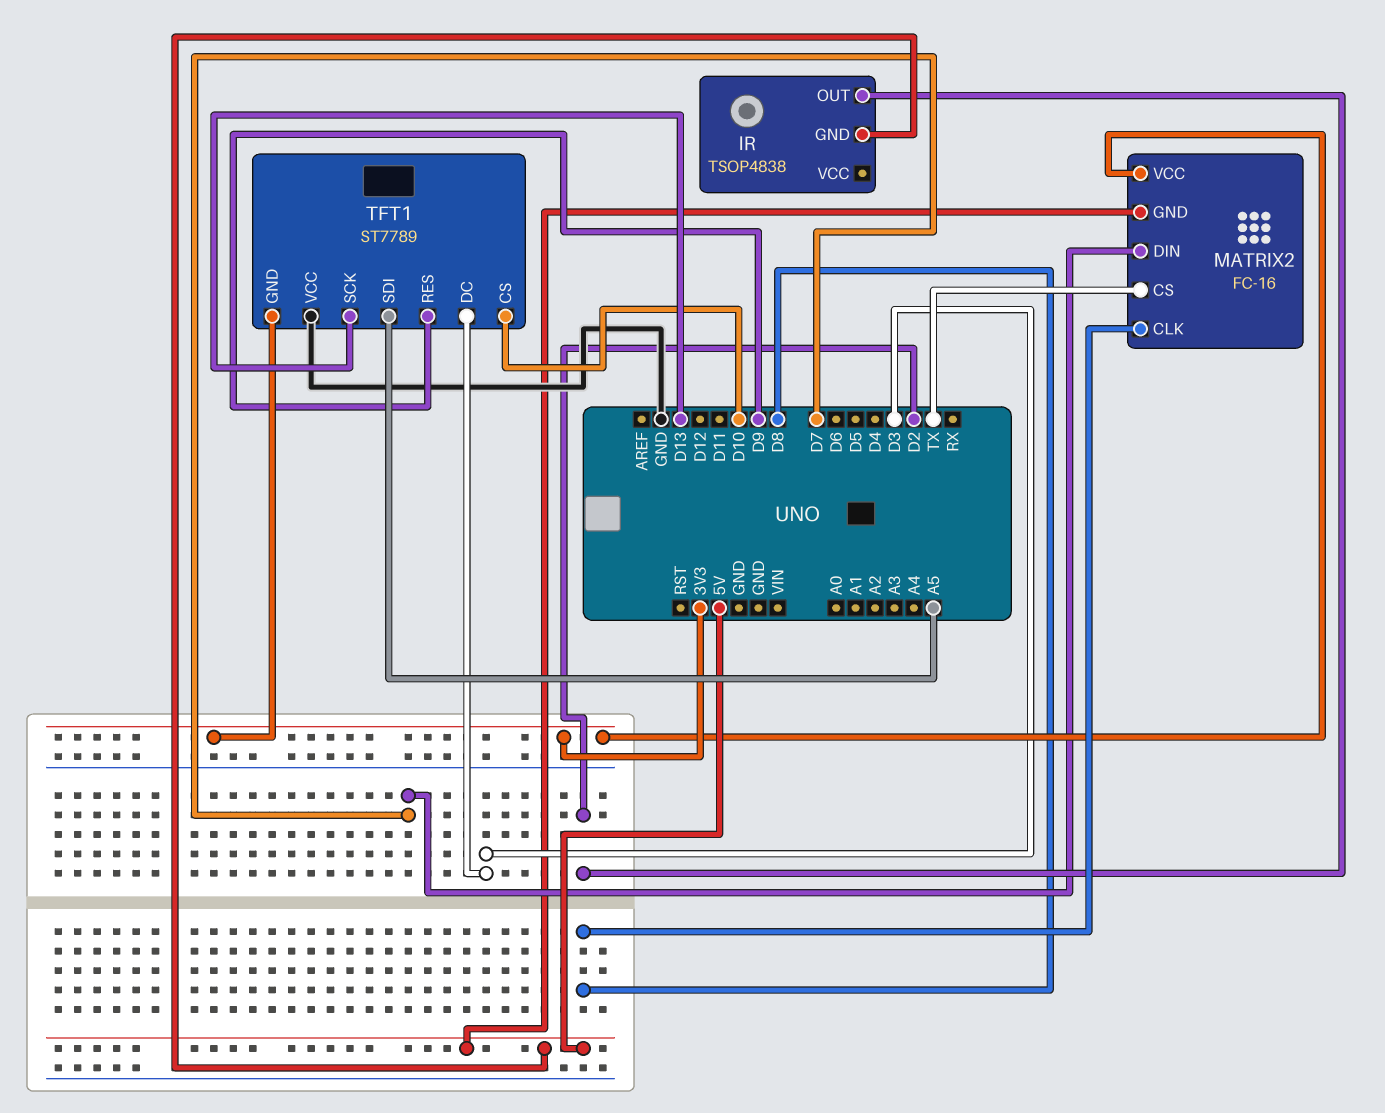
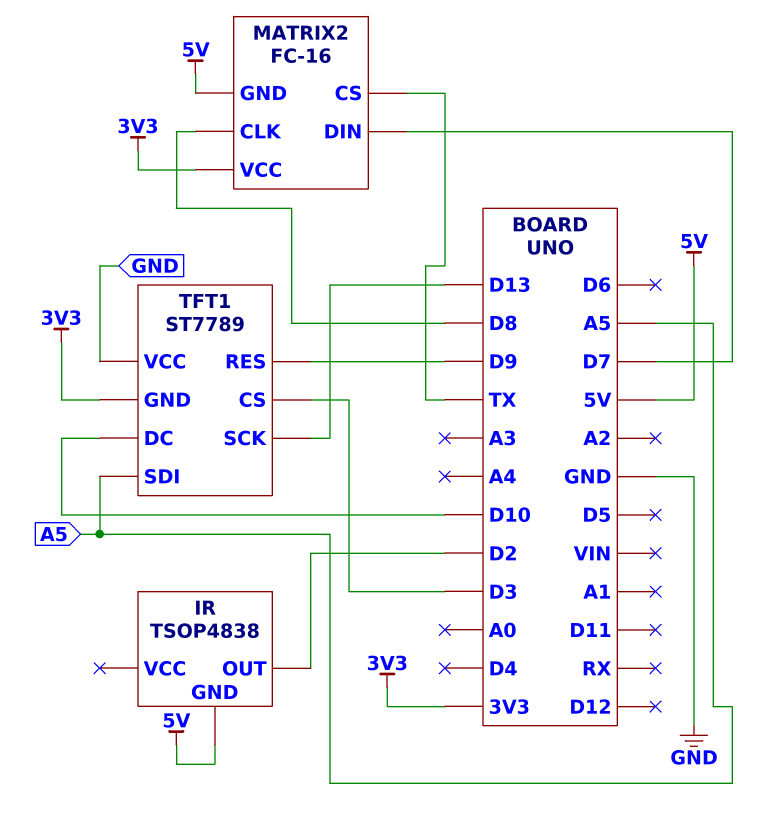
TFT1 pin CS: D10 -> D3
TFT1 pin DC: D3 -> D10

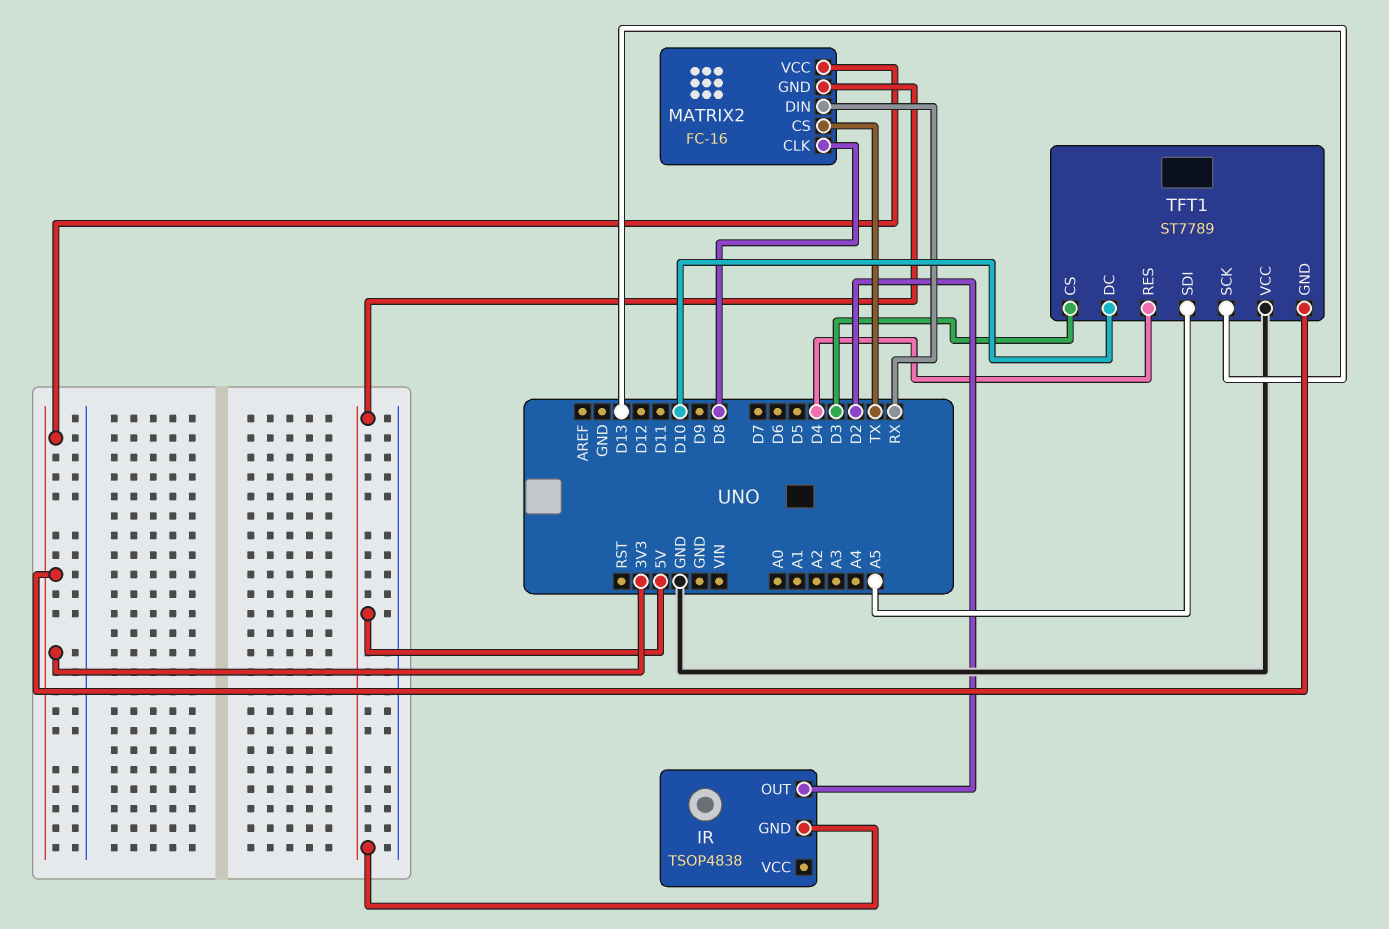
MATRIX2 pin DIN: D7 -> RX
TFT1 pin RES: D9 -> D4

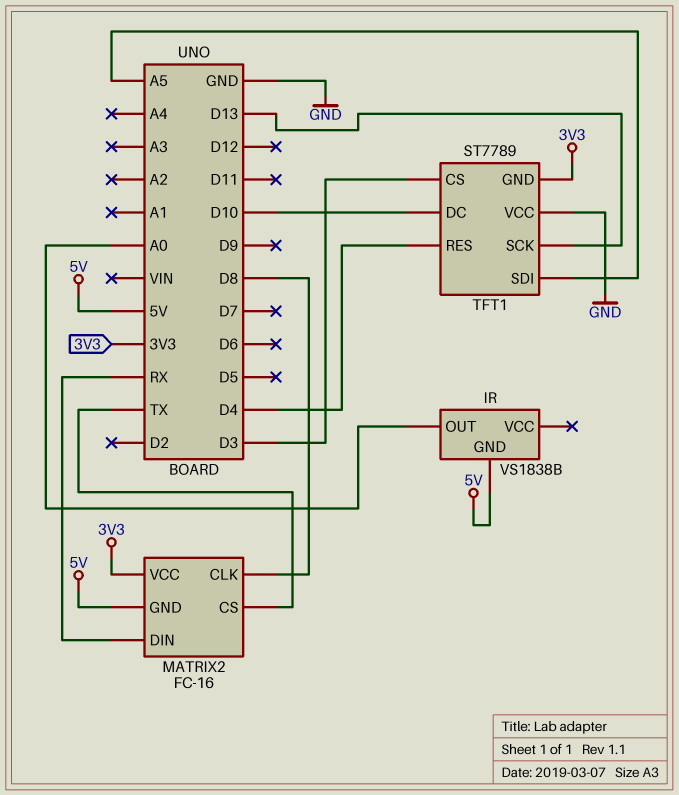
IR: TSOP4838 -> VS1838B
IR pin OUT: D2 -> A0

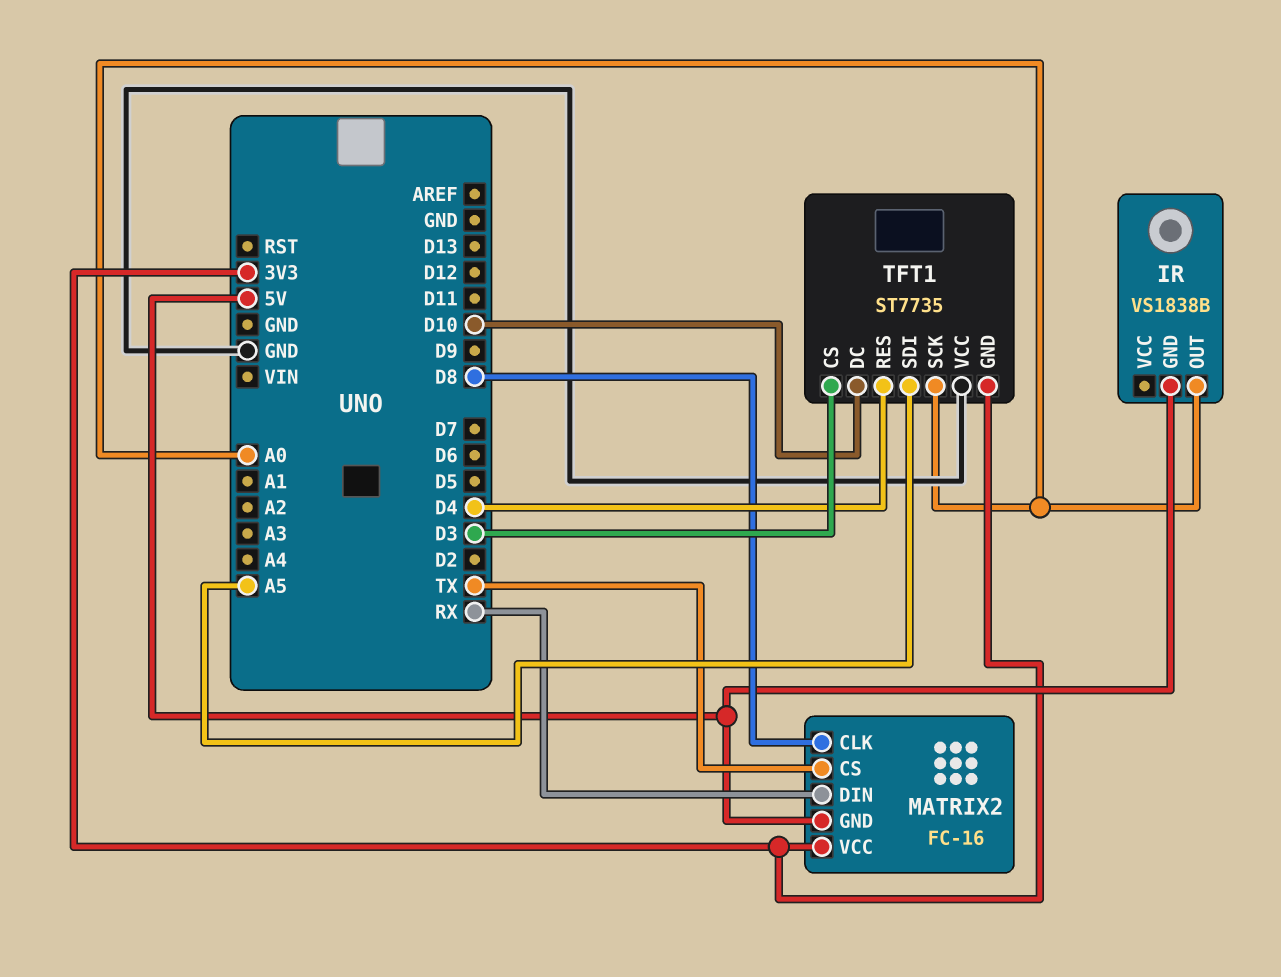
TFT1: ST7789 -> ST7735
TFT1 pin SCK: D13 -> A0

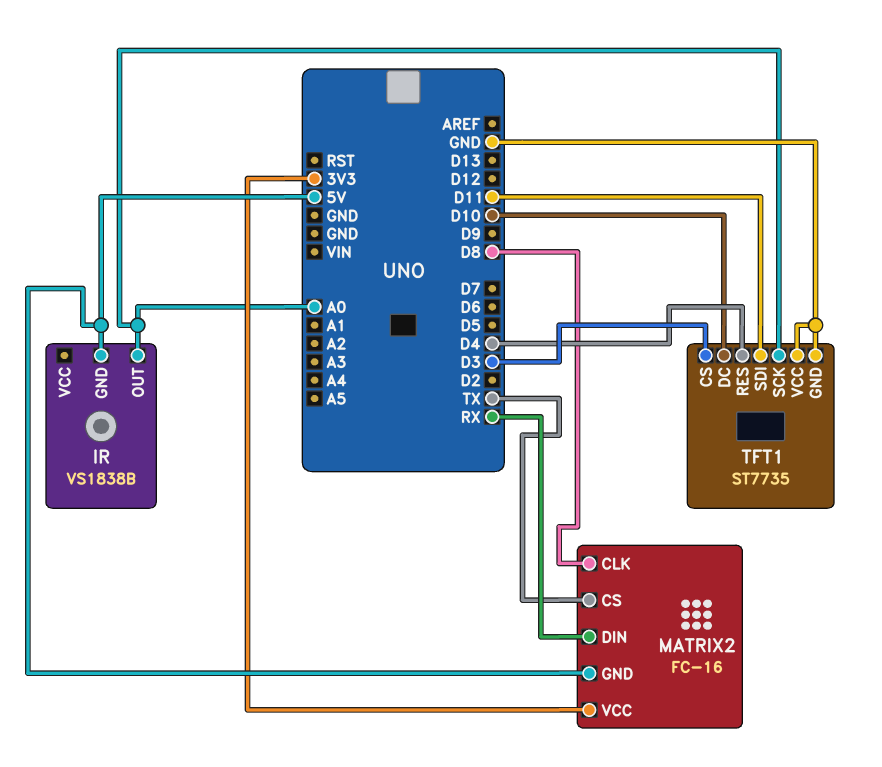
TFT1 pin GND: 3V3 -> GND
TFT1 pin SDI: A5 -> D11

